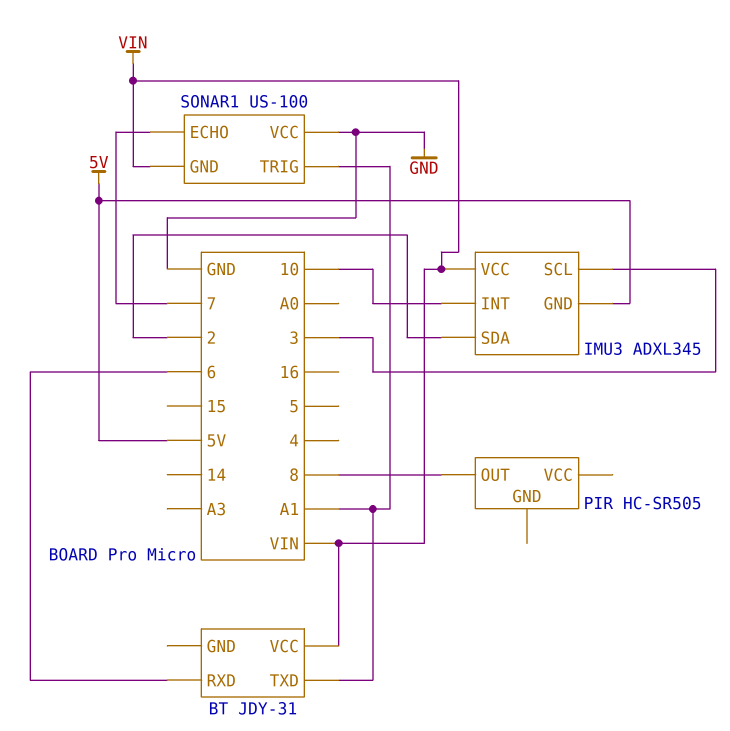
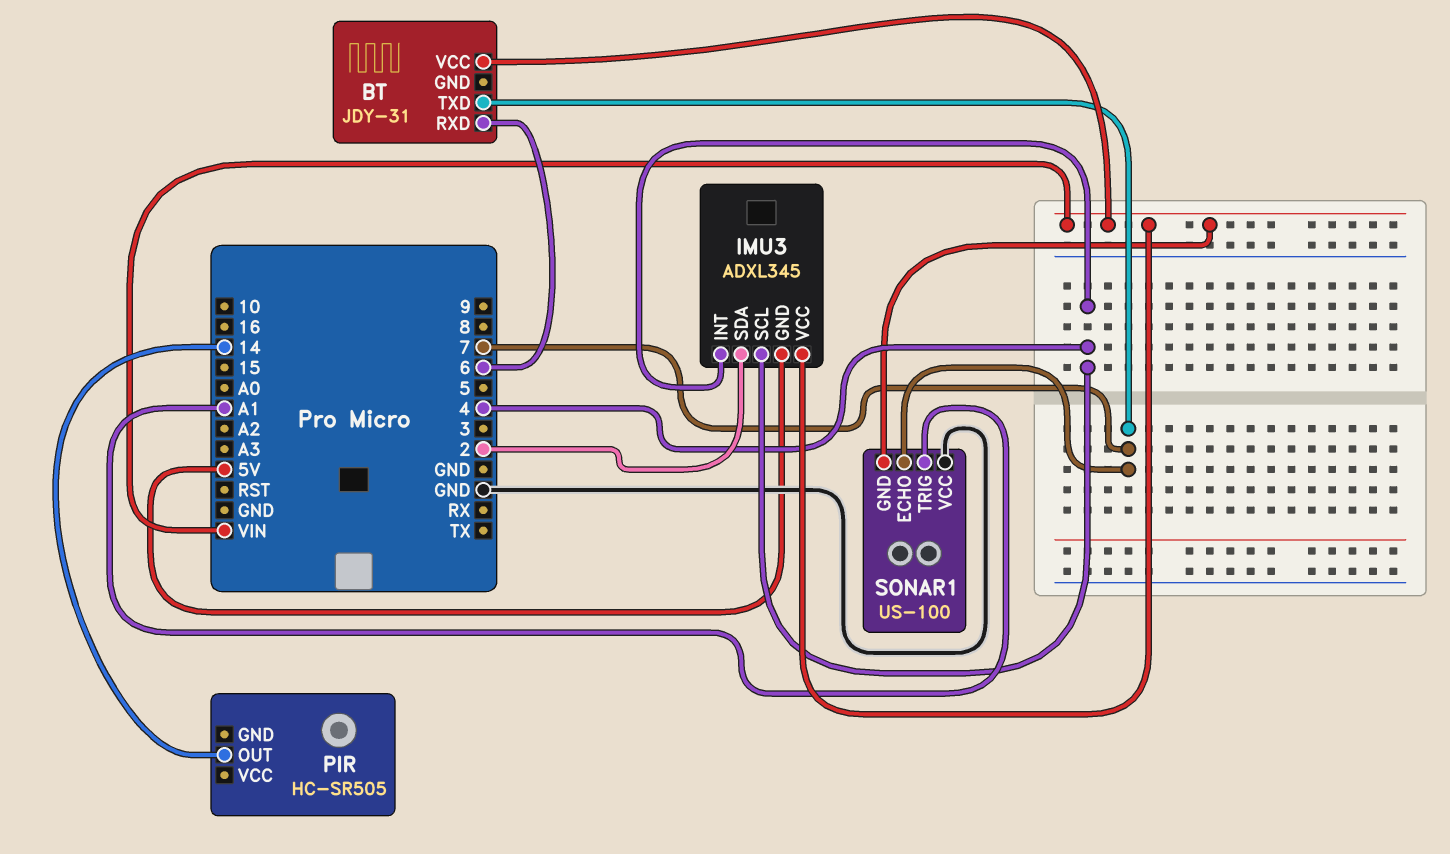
BT pin TXD: A1 -> 7
IMU3 pin INT: 10 -> 4
IMU3 pin SCL: 3 -> 4
PIR pin OUT: 8 -> 14

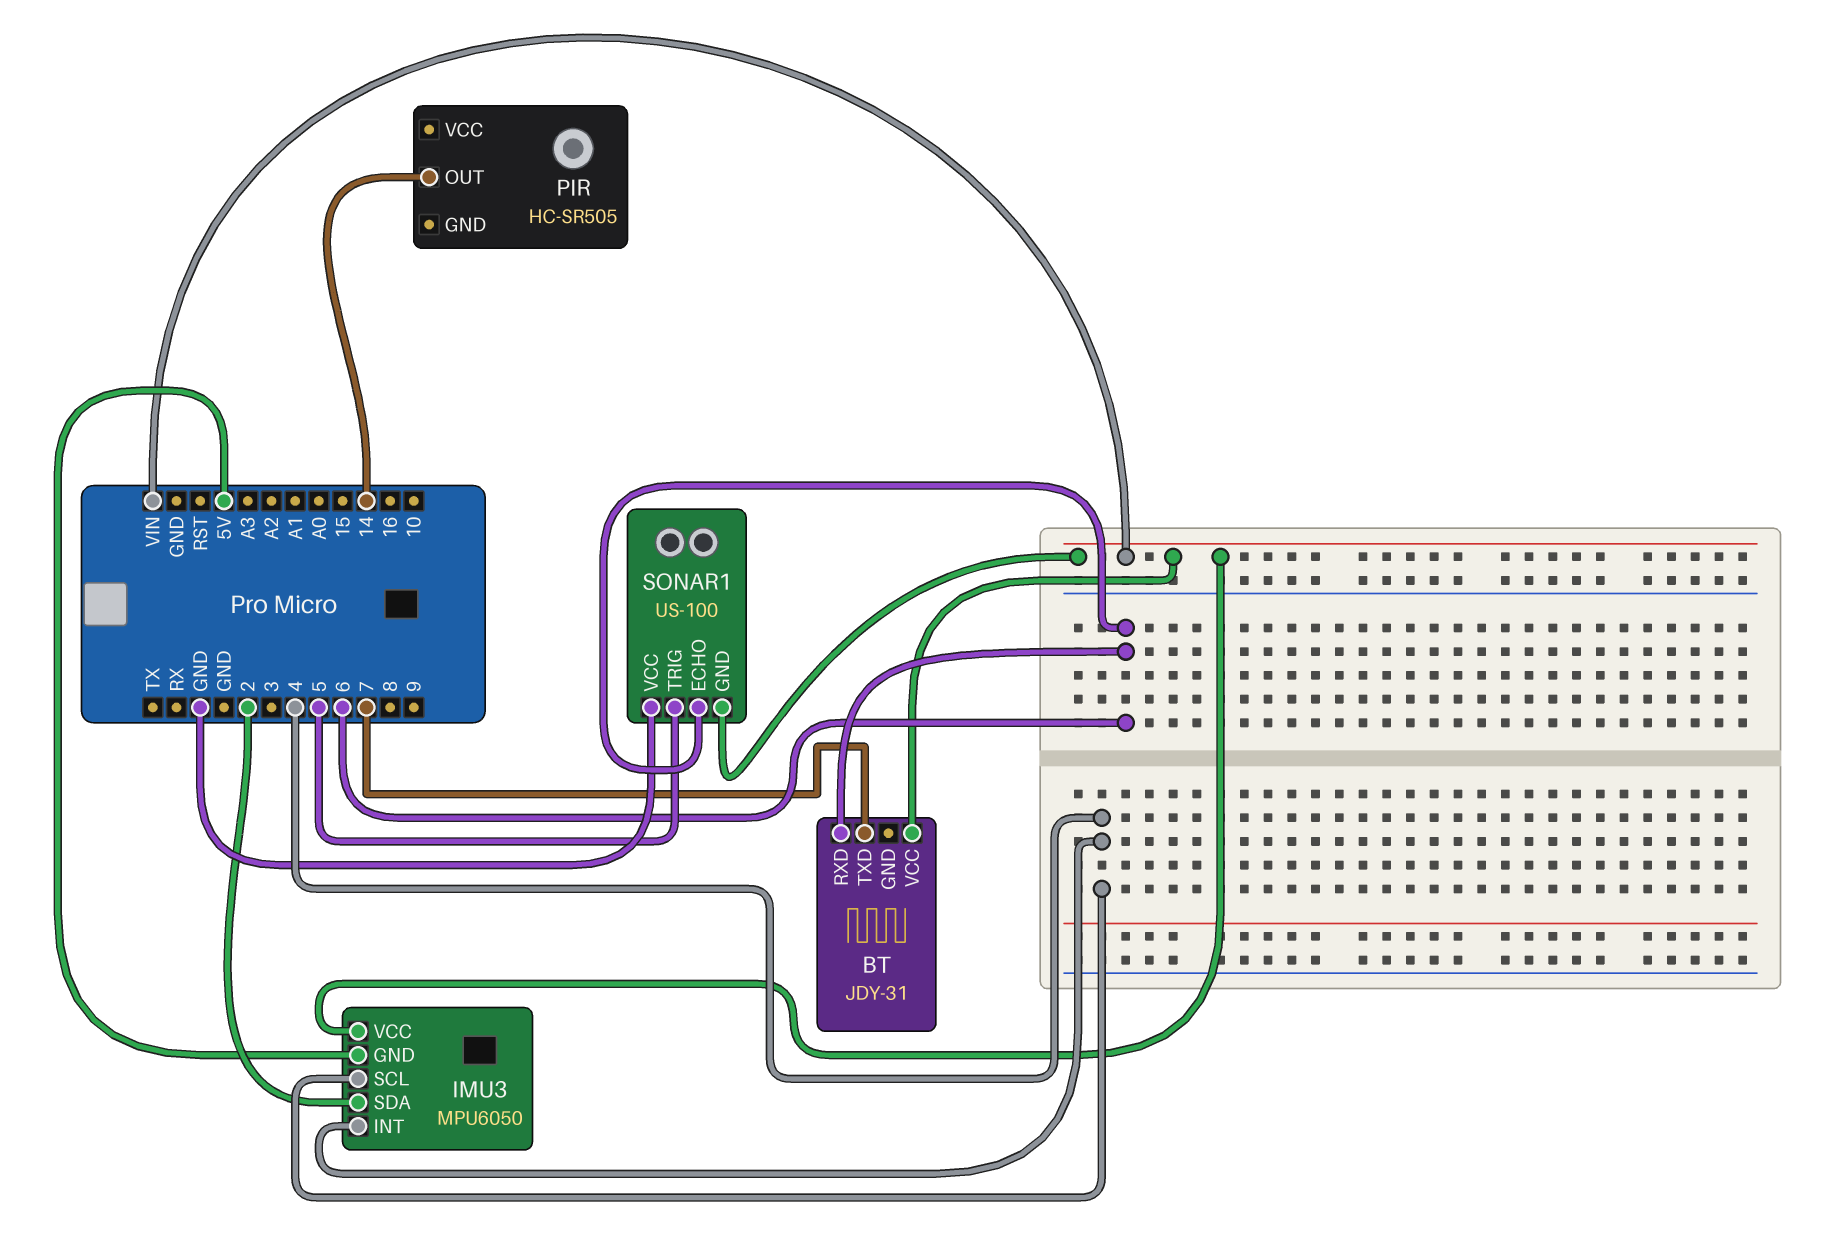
IMU3: ADXL345 -> MPU6050
SONAR1 pin ECHO: 7 -> 6
SONAR1 pin TRIG: A1 -> 5

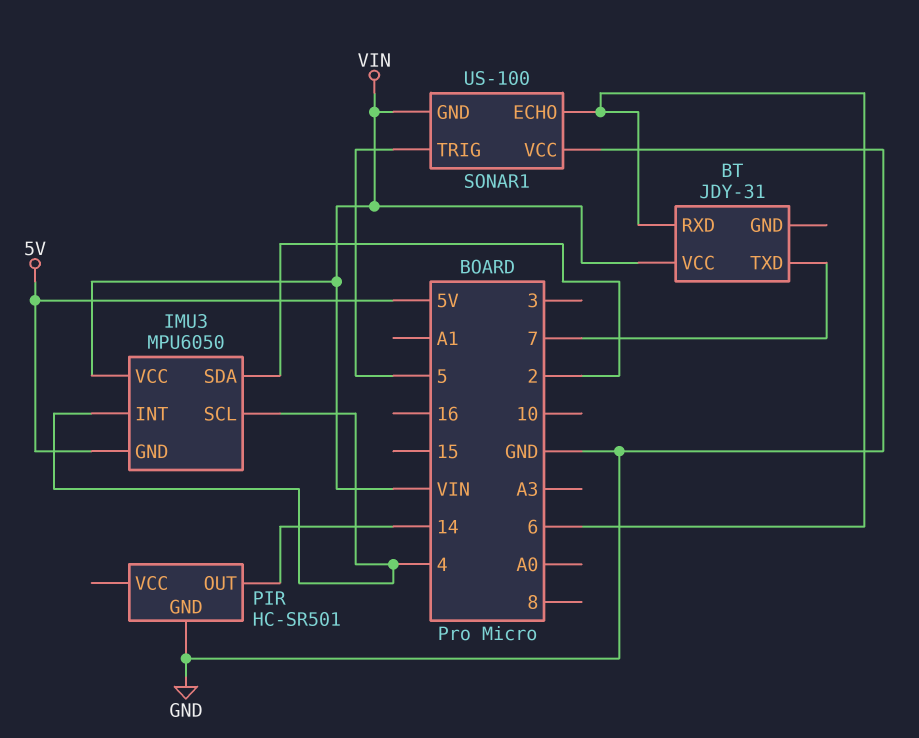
PIR: HC-SR505 -> HC-SR501
PIR pin GND: none -> GND

